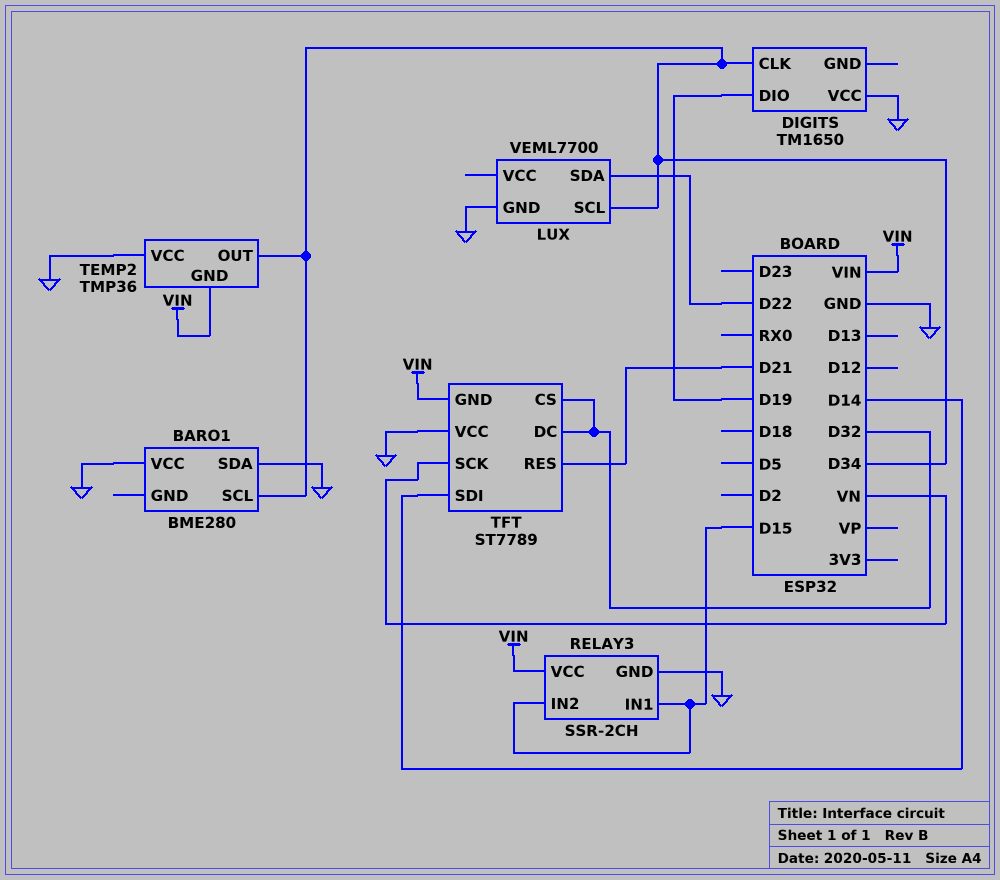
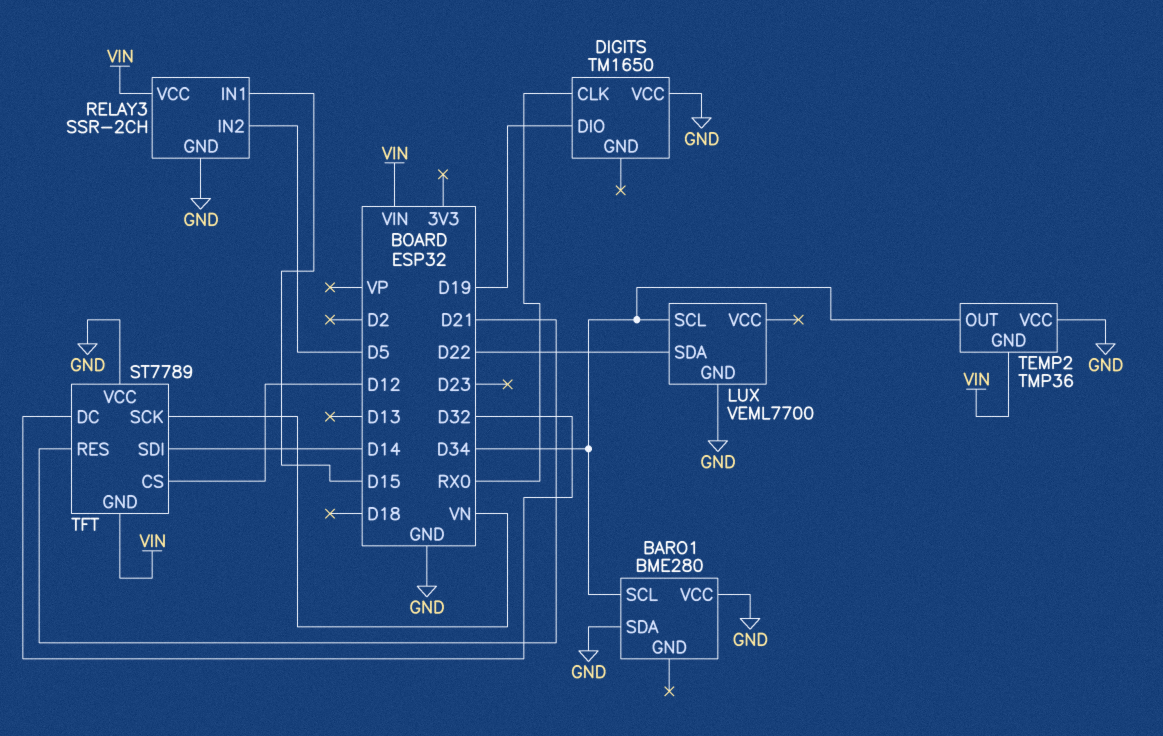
DIGITS pin CLK: D34 -> RX0
RELAY3 pin IN2: D15 -> D5
TFT pin CS: D32 -> D12

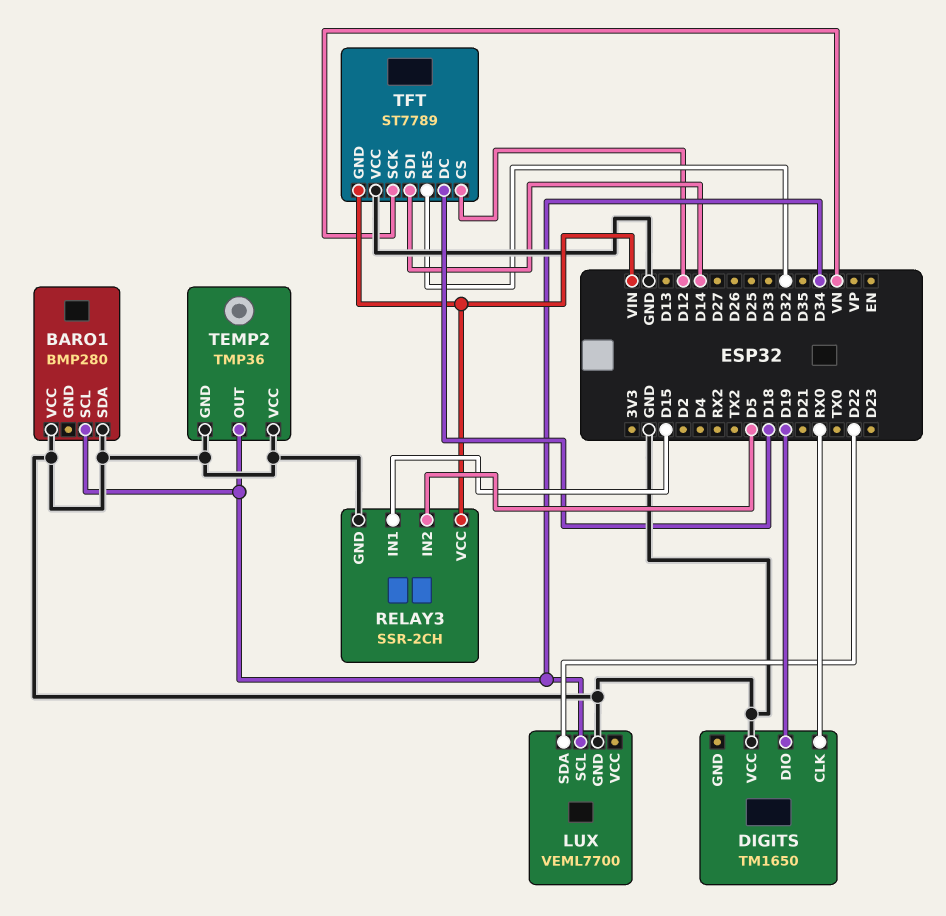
BARO1: BME280 -> BMP280
TEMP2 pin GND: VIN -> GND
TFT pin DC: D32 -> D18
TFT pin RES: D21 -> D32

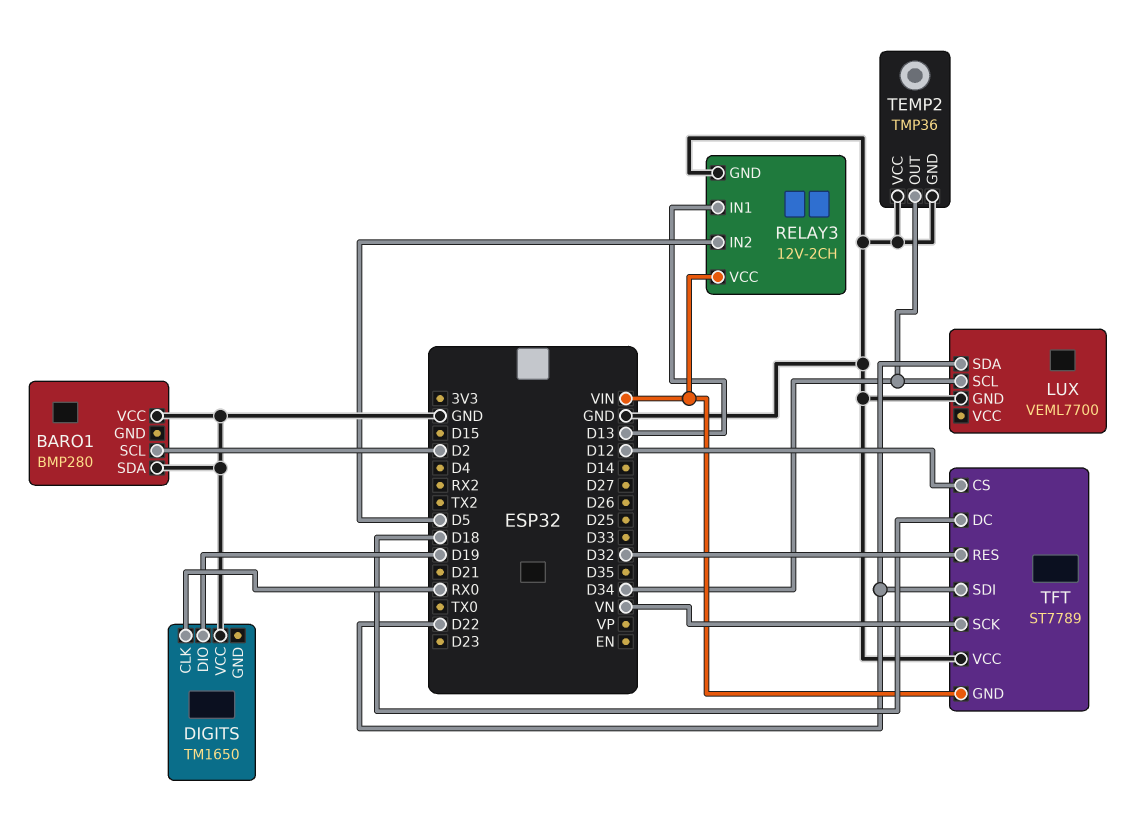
BARO1 pin SCL: D34 -> D2
RELAY3: SSR-2CH -> 12V-2CH
RELAY3 pin IN1: D15 -> D13
TFT pin SDI: D14 -> D22

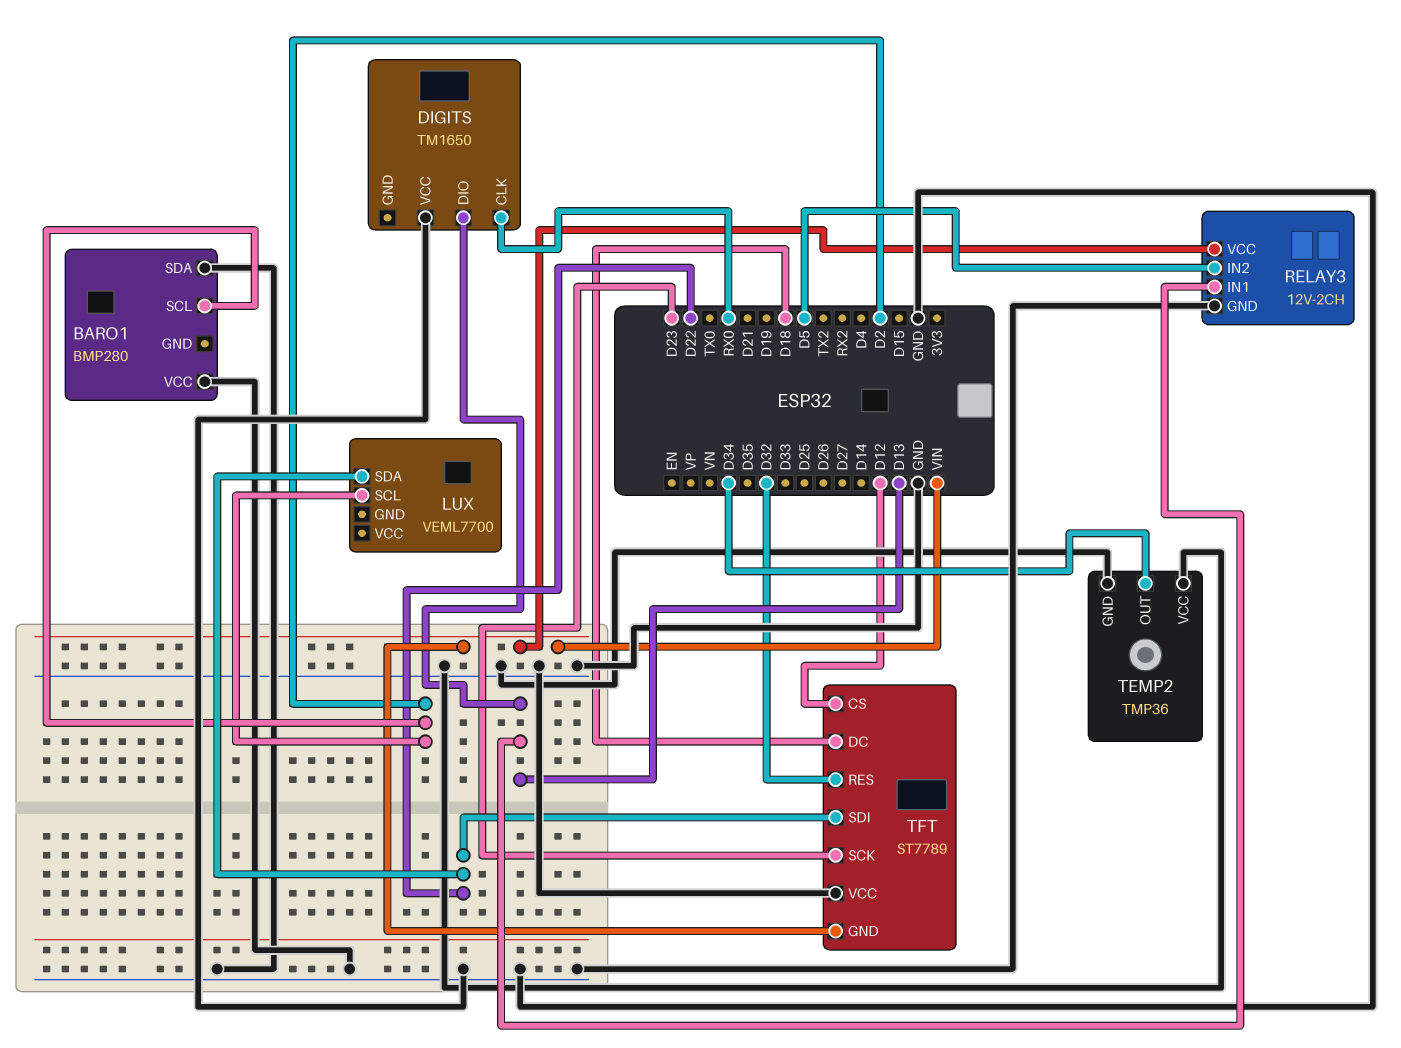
DIGITS pin DIO: D19 -> D13
LUX pin GND: GND -> none
LUX pin SCL: D34 -> D2
TFT pin SCK: VN -> D23

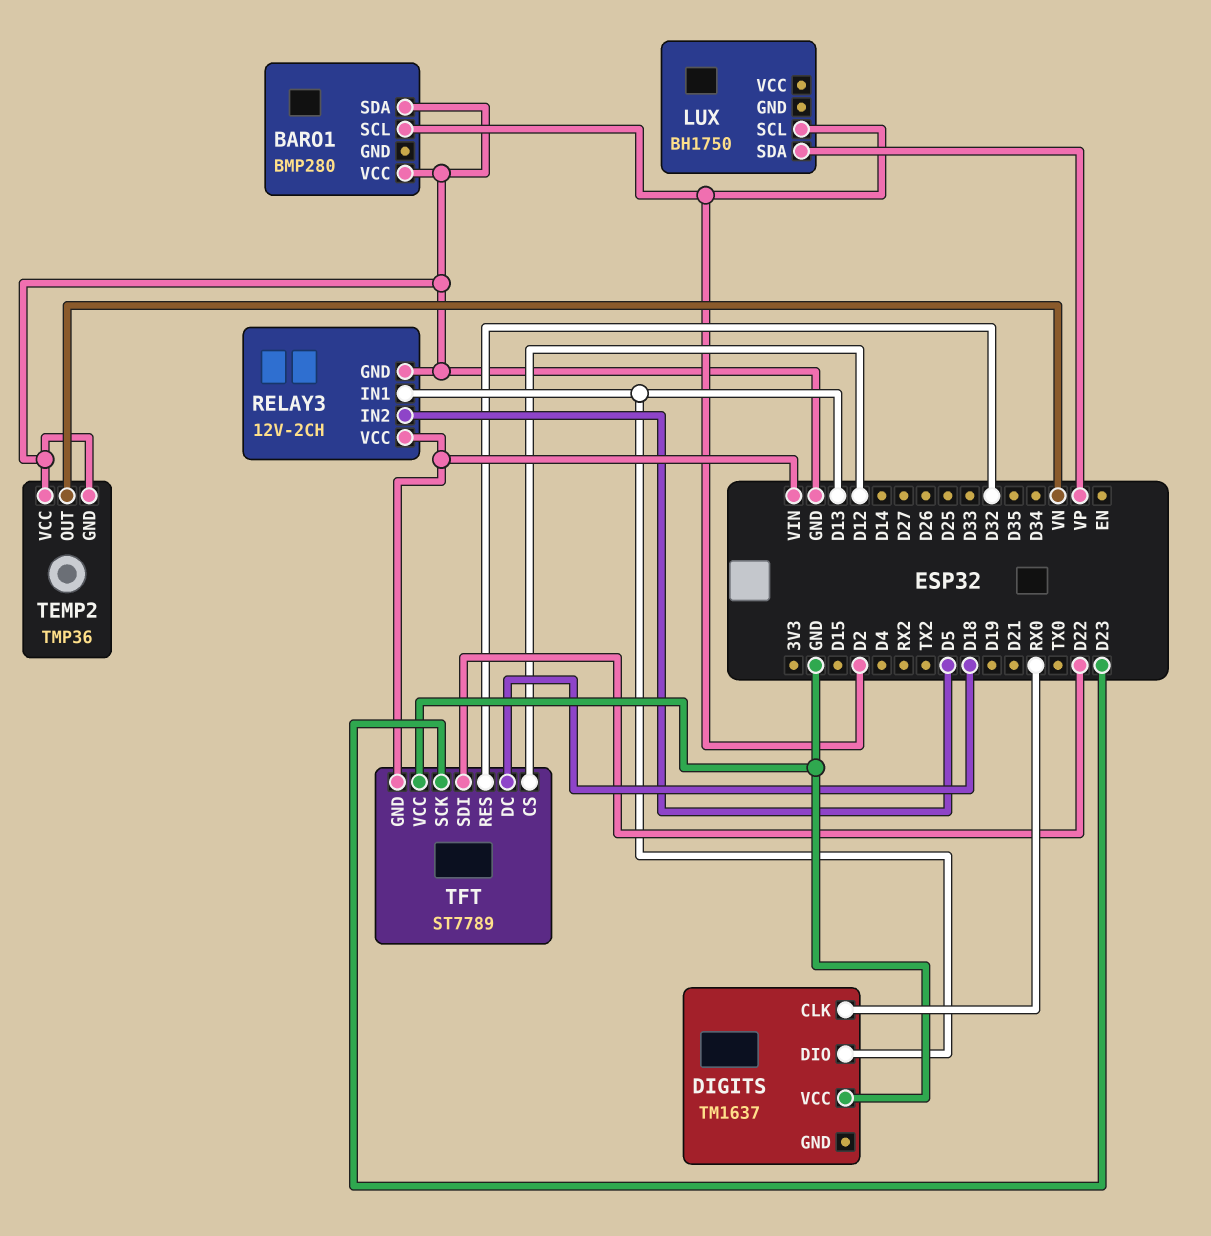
DIGITS: TM1650 -> TM1637
LUX: VEML7700 -> BH1750
LUX pin SDA: D22 -> VP
TEMP2 pin OUT: D34 -> VN

